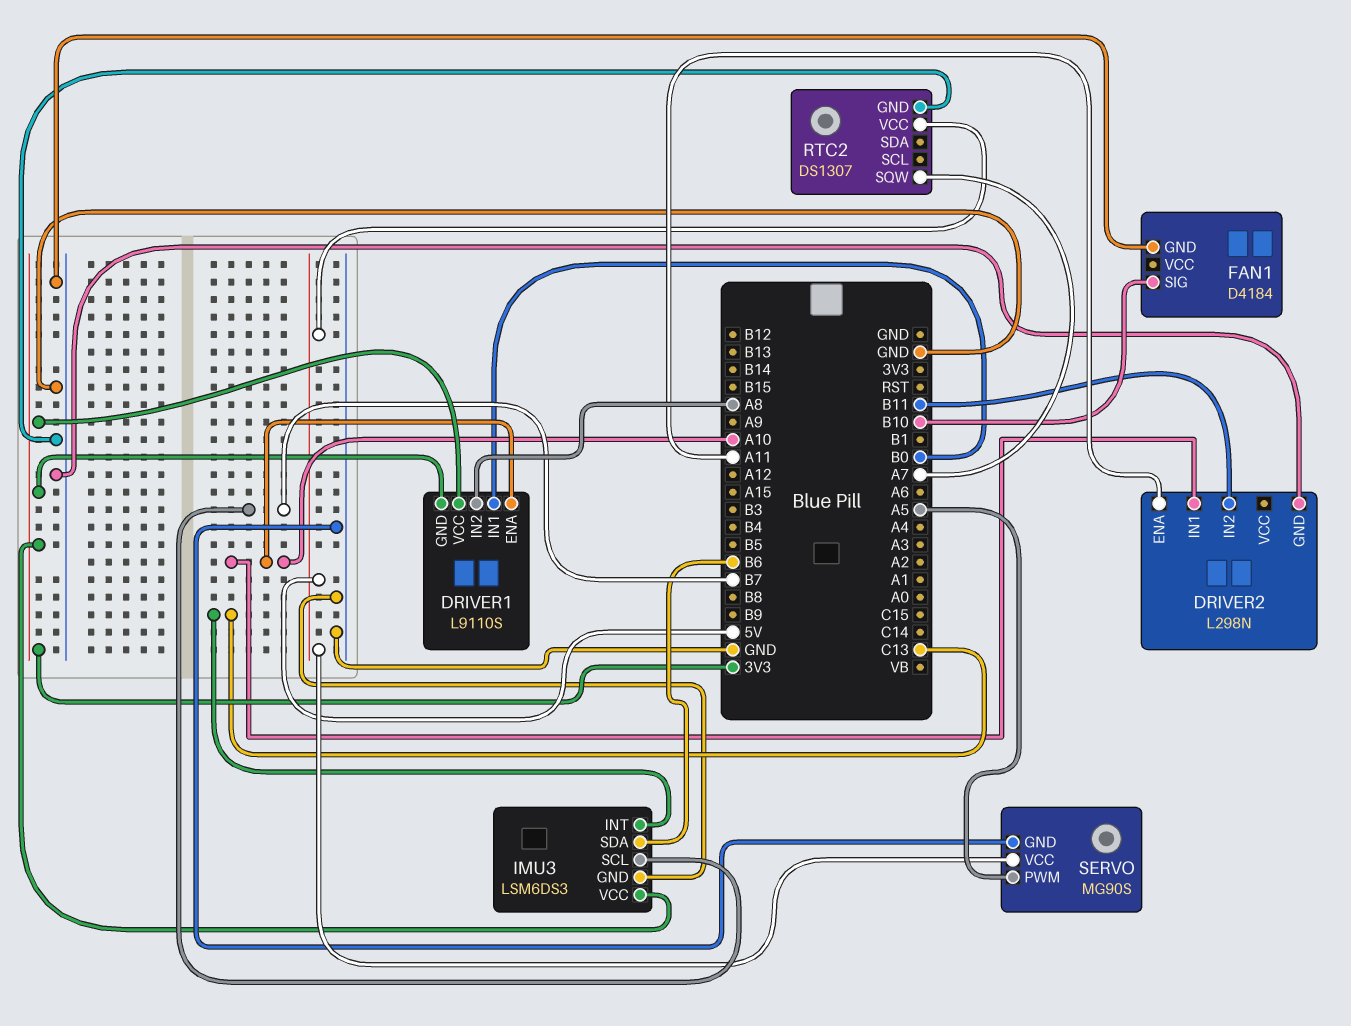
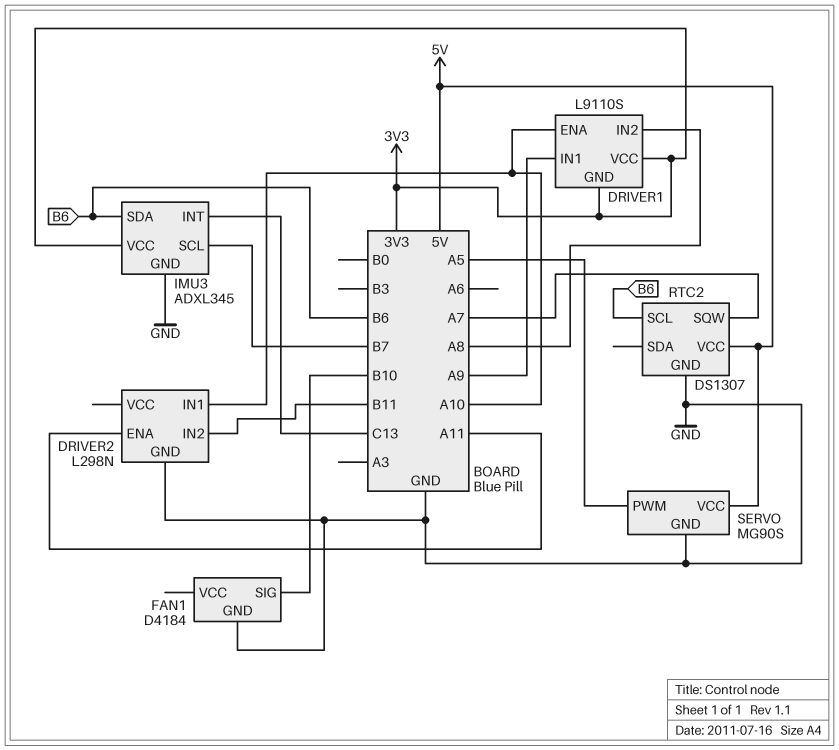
DRIVER1 pin IN1: B0 -> A9
IMU3: LSM6DS3 -> ADXL345
RTC2 pin SCL: none -> B6

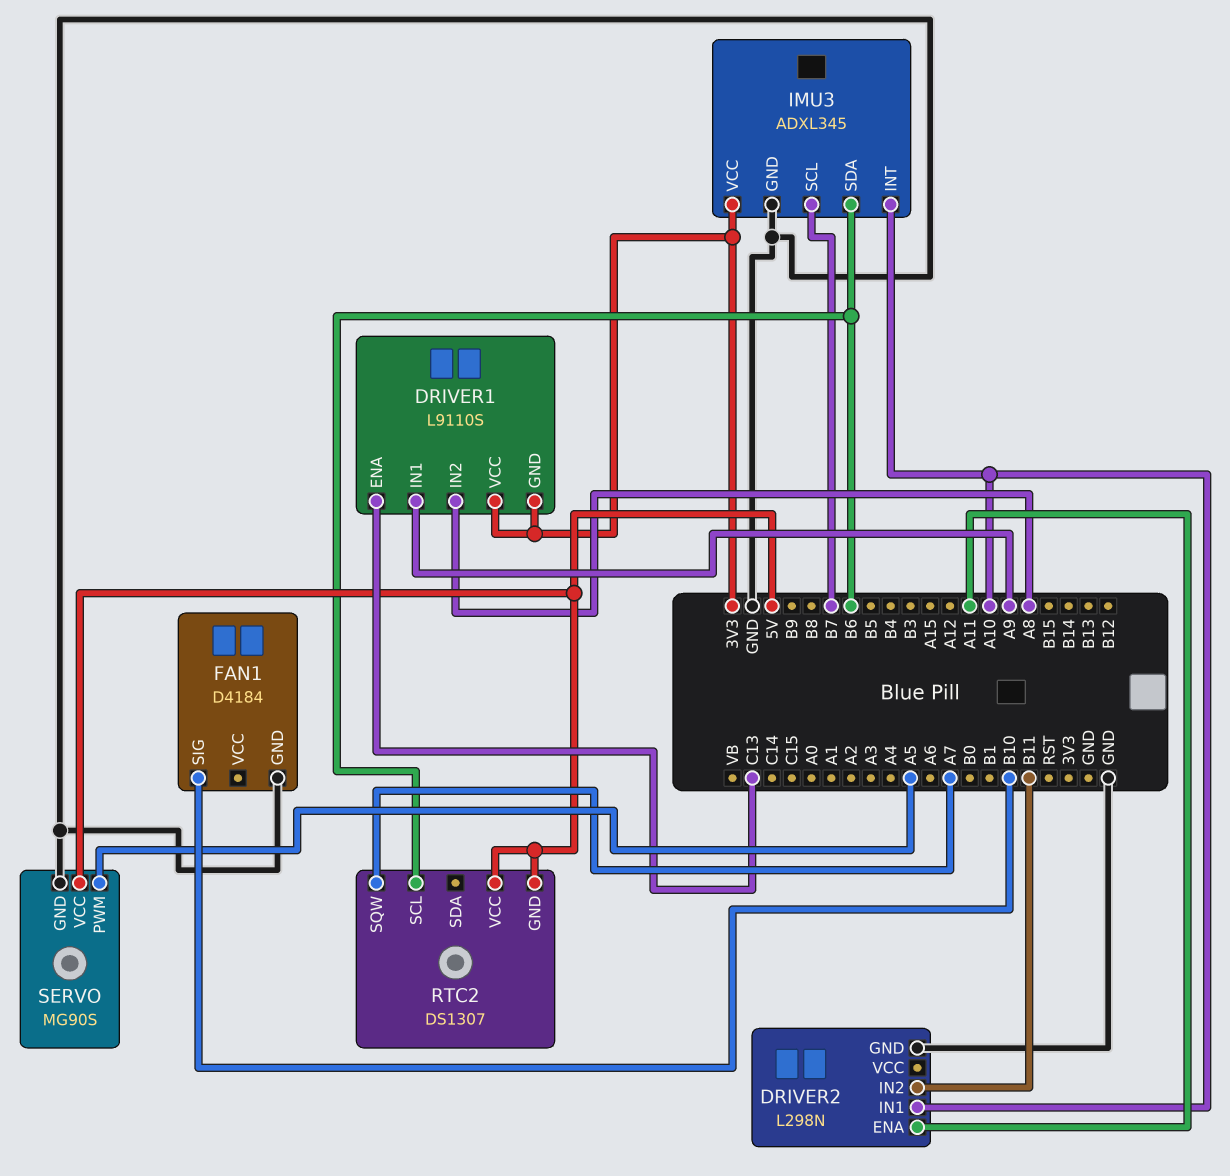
DRIVER1 pin ENA: A10 -> C13
IMU3 pin INT: C13 -> A10
RTC2 pin GND: GND -> 5V

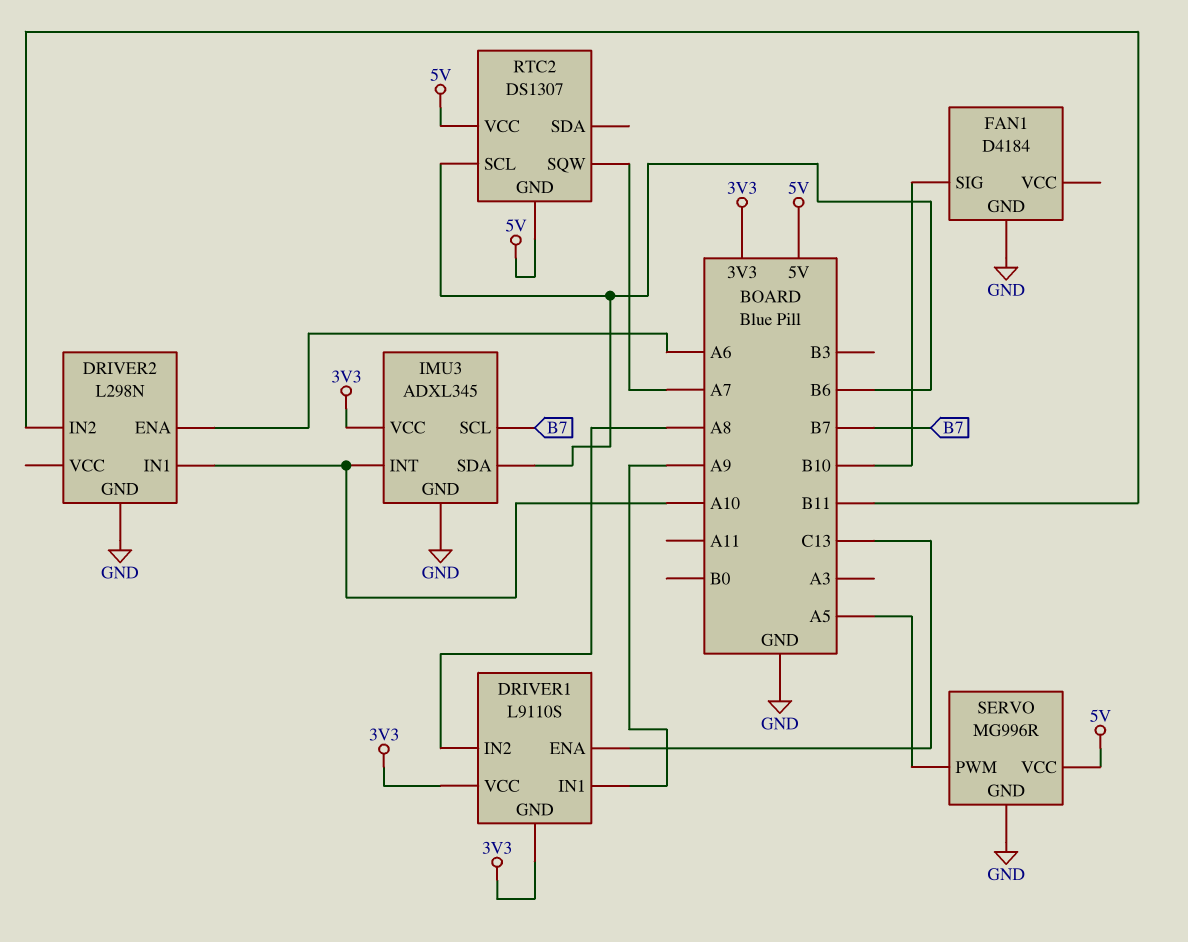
DRIVER2 pin ENA: A11 -> A6
SERVO: MG90S -> MG996R

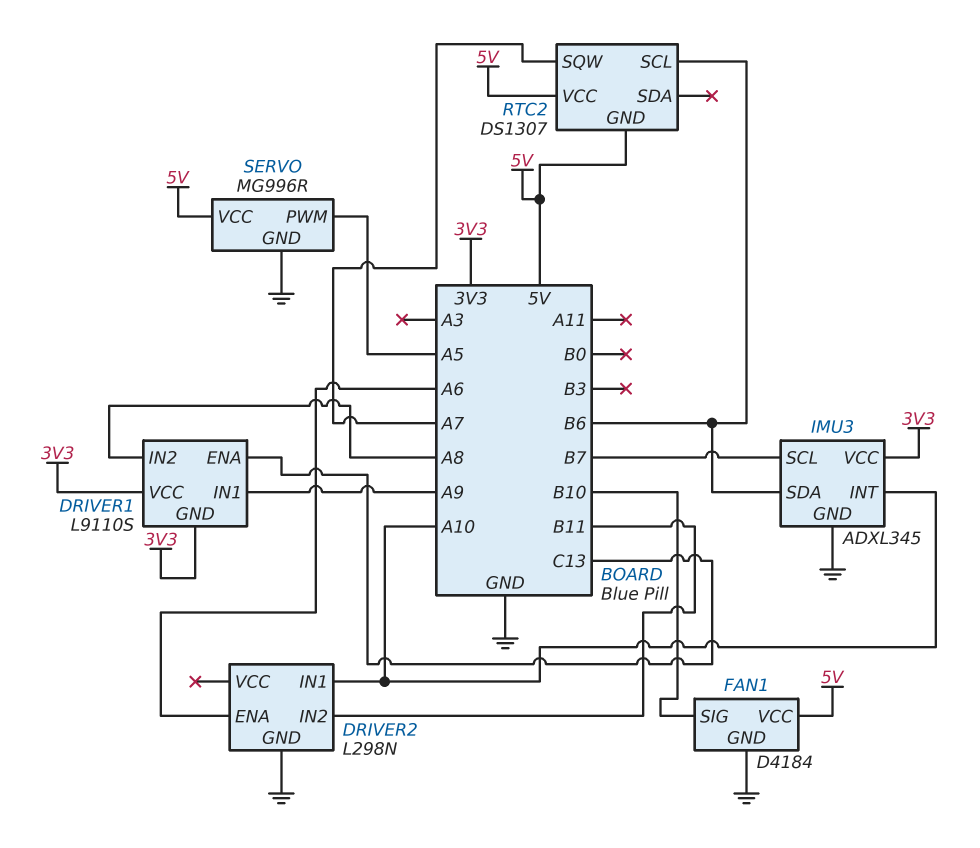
FAN1 pin VCC: none -> 5V

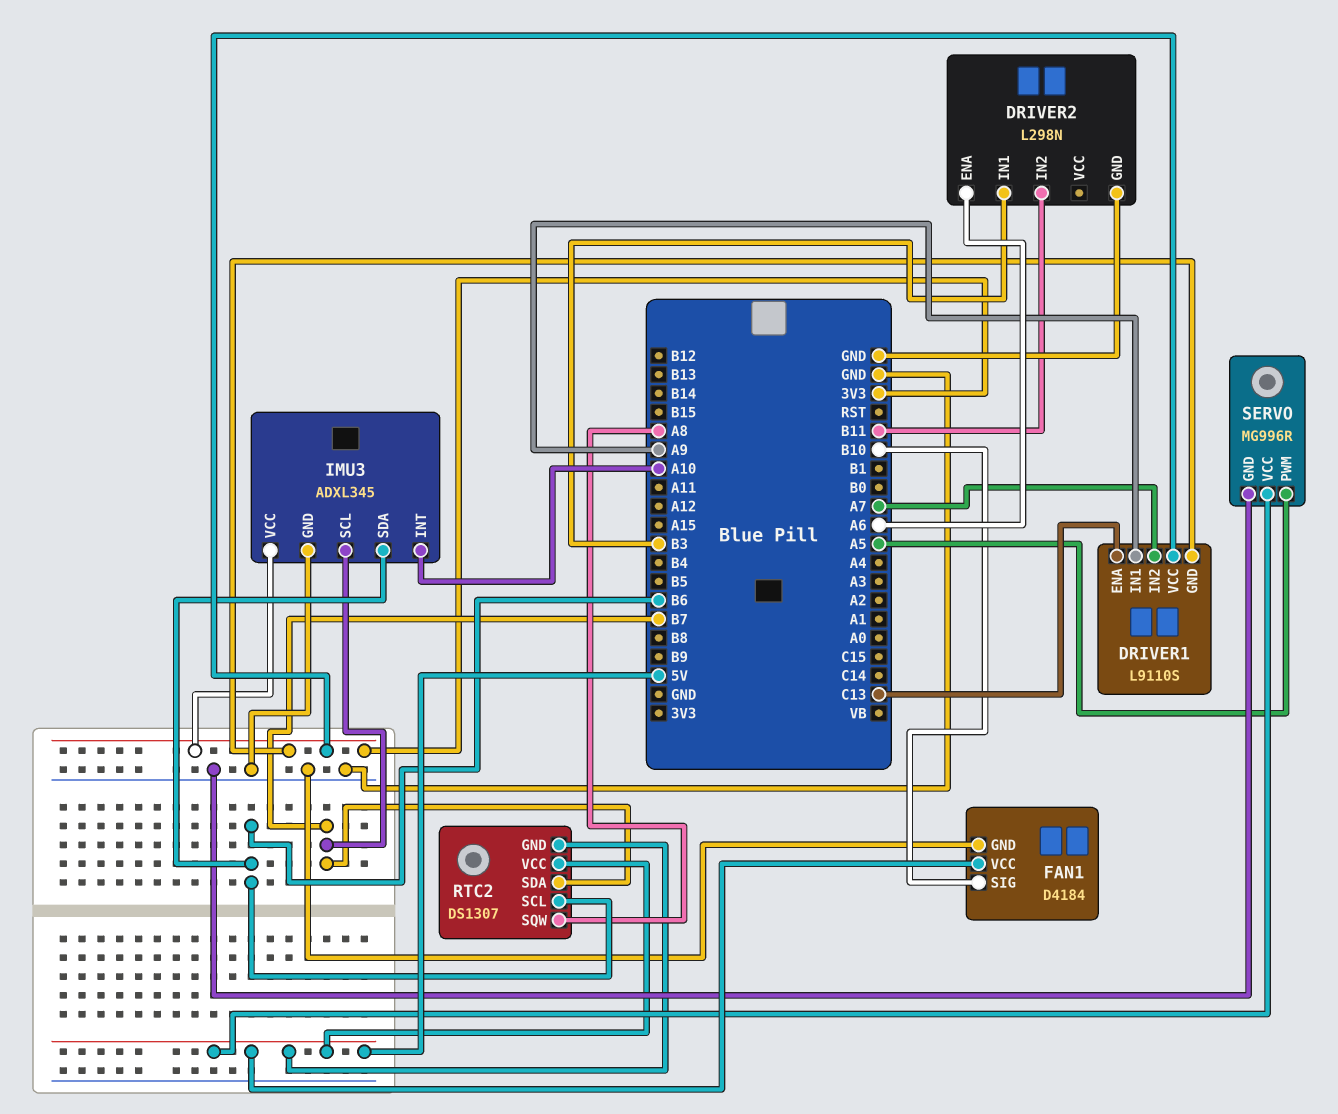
DRIVER1 pin IN2: A8 -> A7
DRIVER2 pin IN1: A10 -> B3
RTC2 pin SDA: none -> B7
RTC2 pin SQW: A7 -> A8

